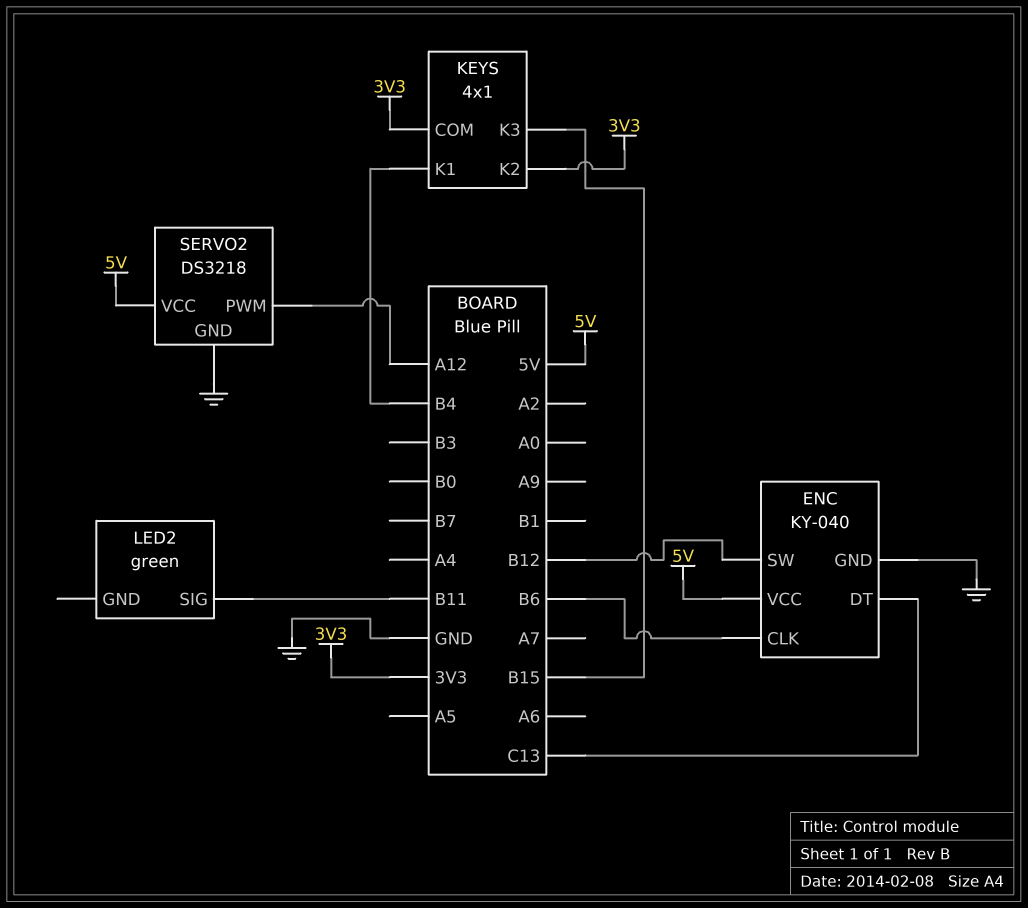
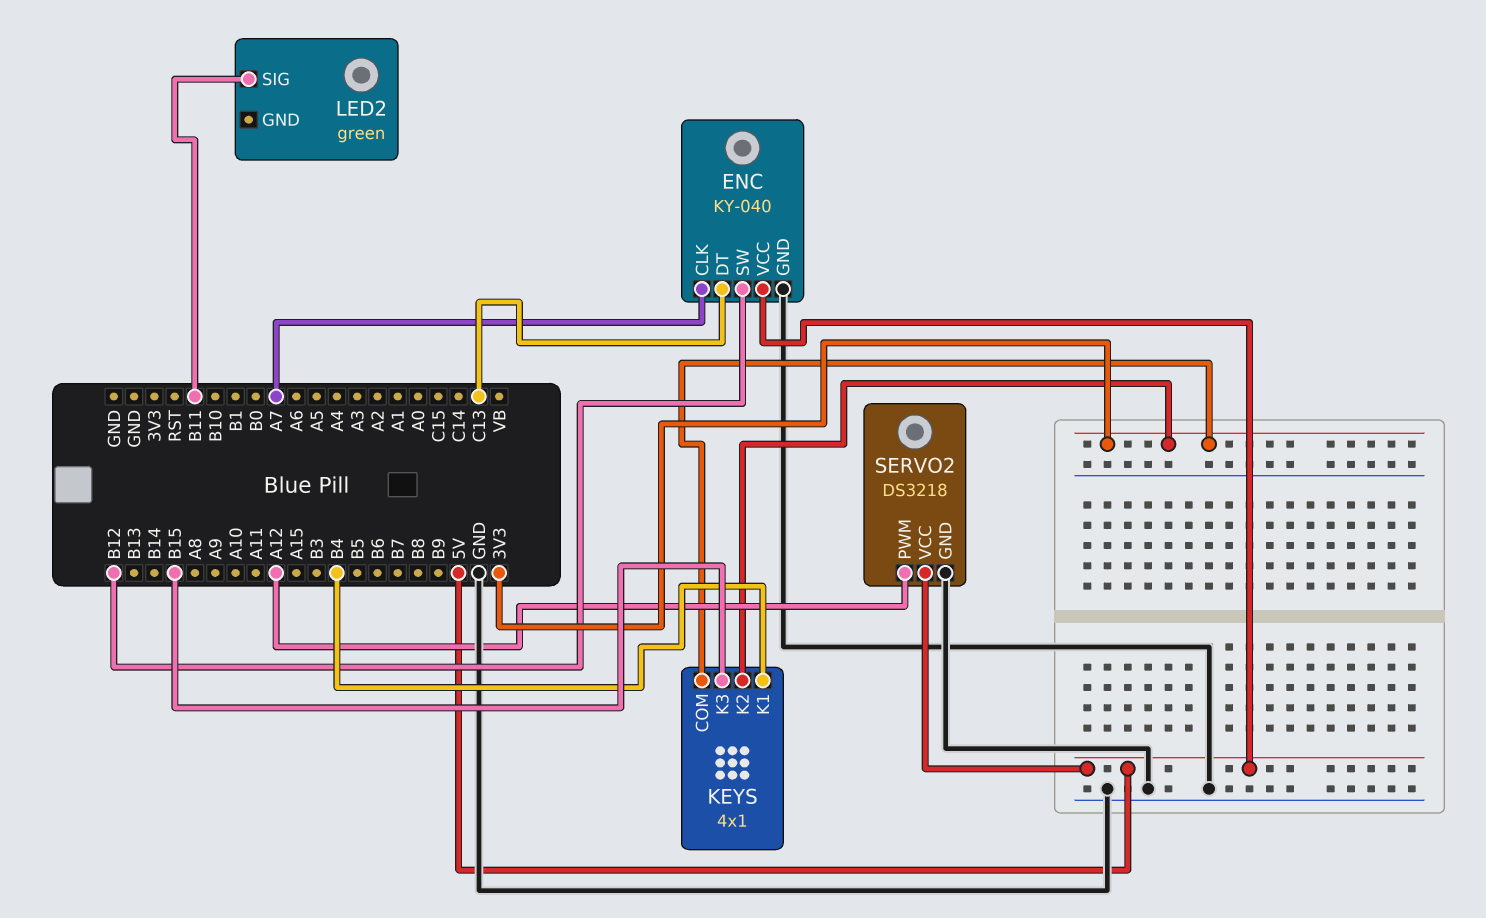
ENC pin CLK: B6 -> A7

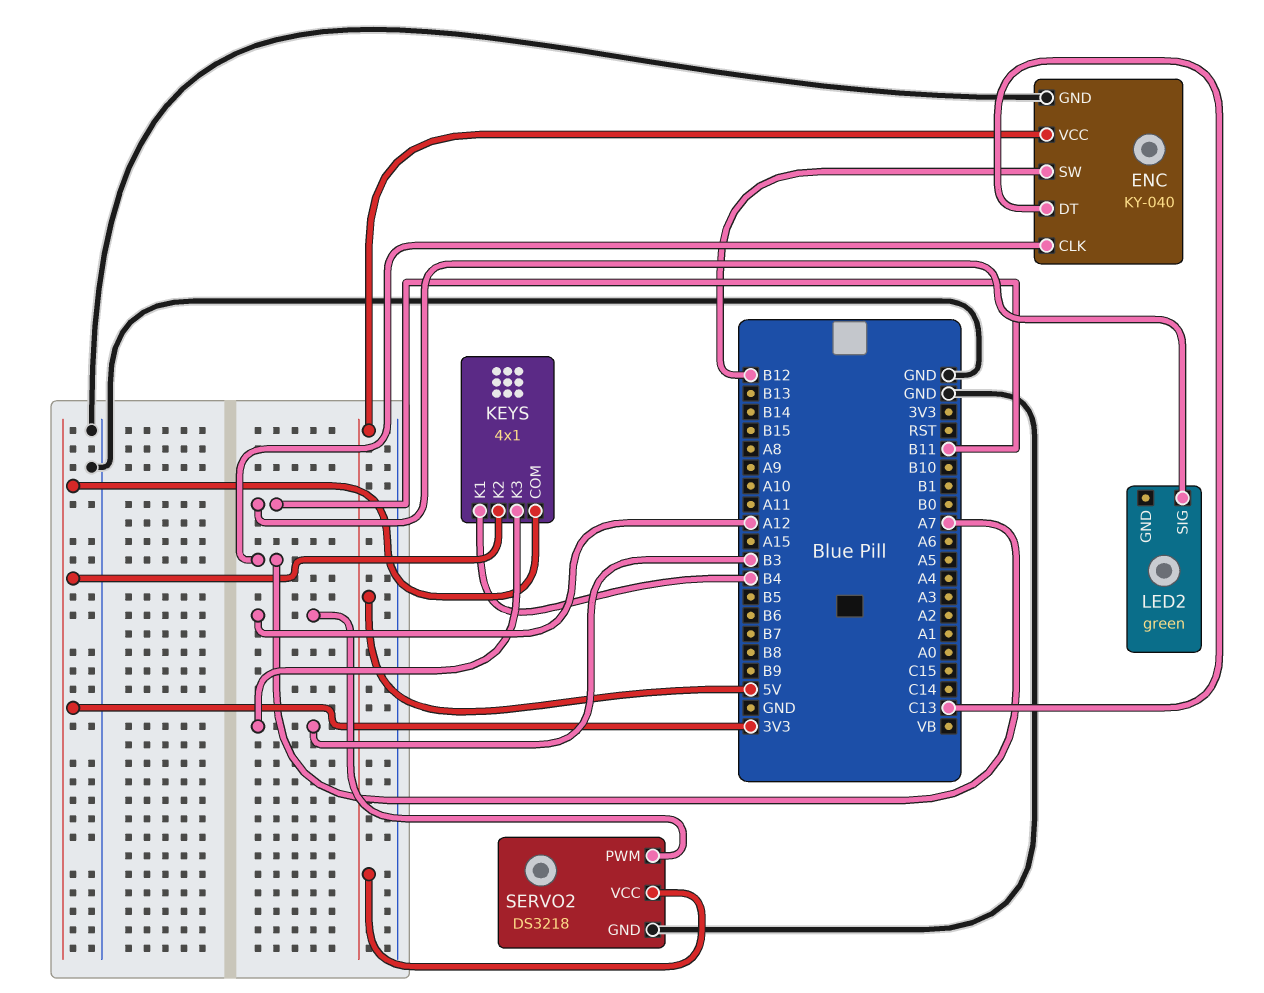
KEYS pin K3: B15 -> B3

